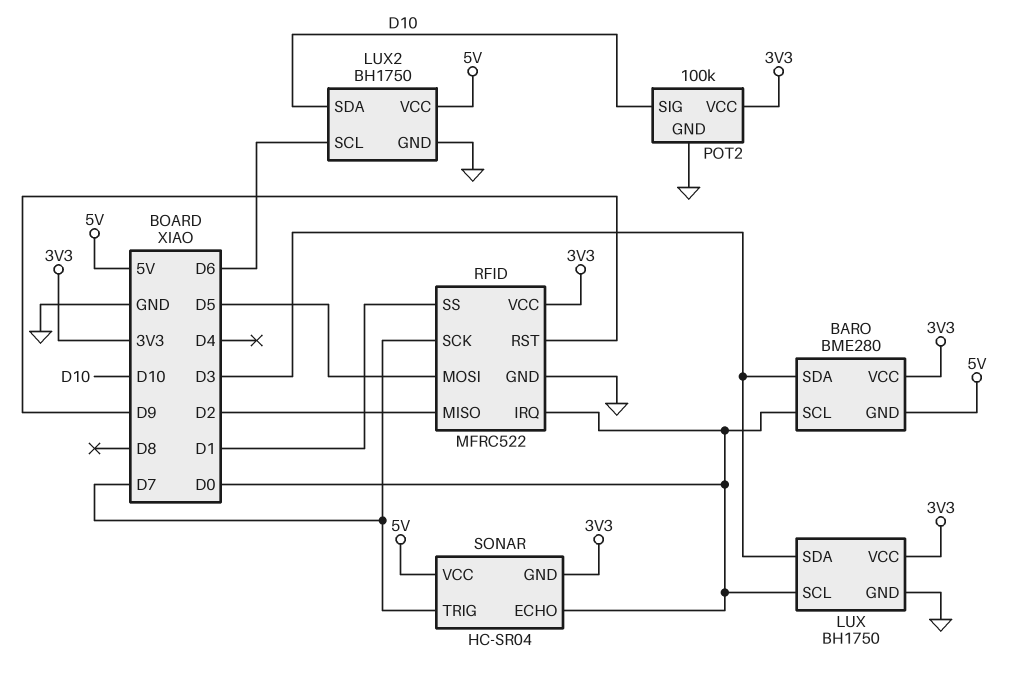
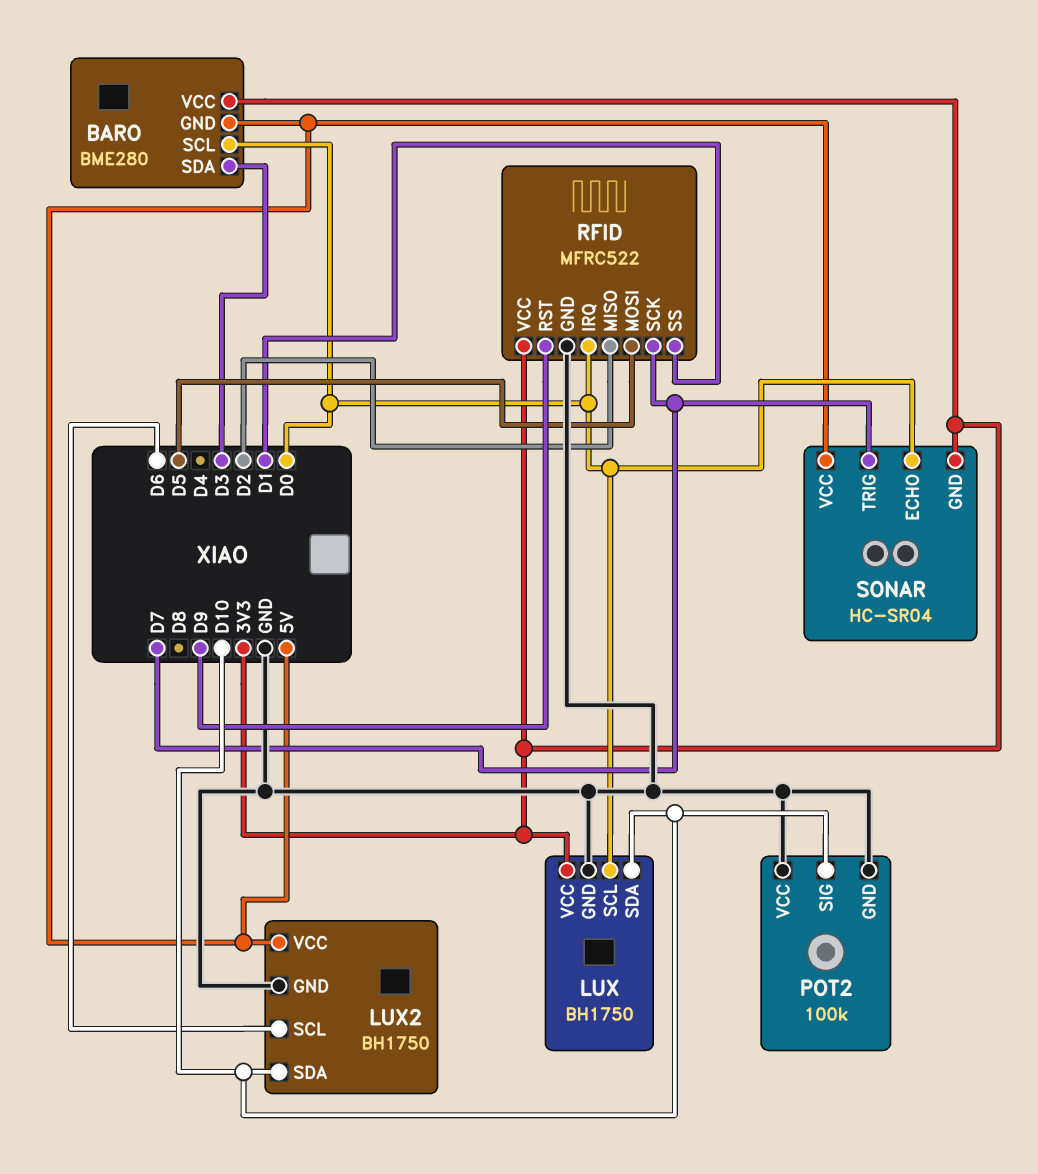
LUX pin SDA: D3 -> D10
POT2 pin VCC: 3V3 -> GND

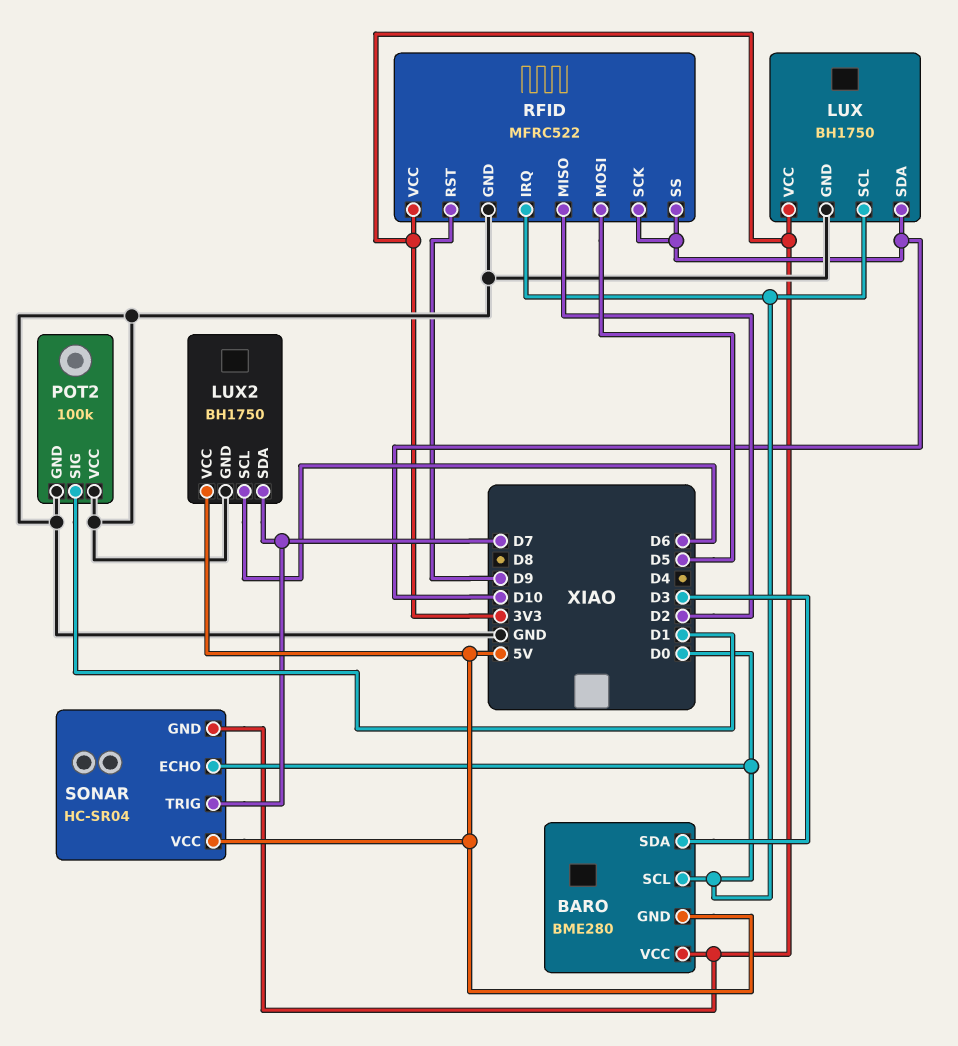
LUX2 pin SDA: D10 -> D7
POT2 pin SIG: D10 -> D1
RFID pin SCK: D7 -> D10
RFID pin SS: D1 -> D10

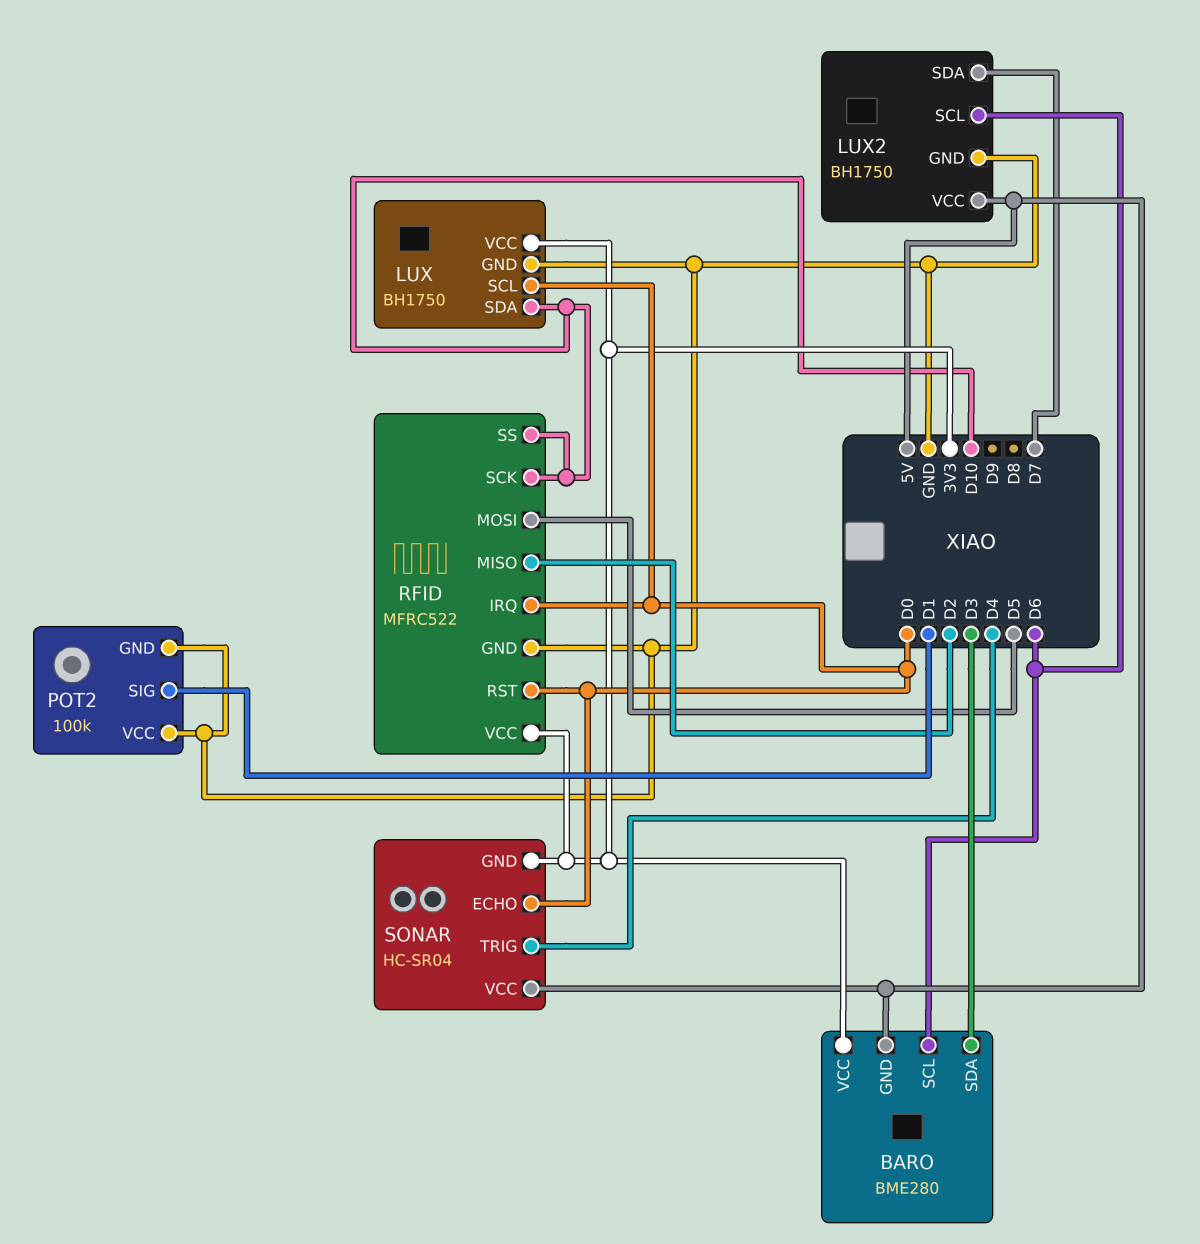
BARO pin SCL: D0 -> D6
RFID pin RST: D9 -> D0
SONAR pin TRIG: D7 -> D4

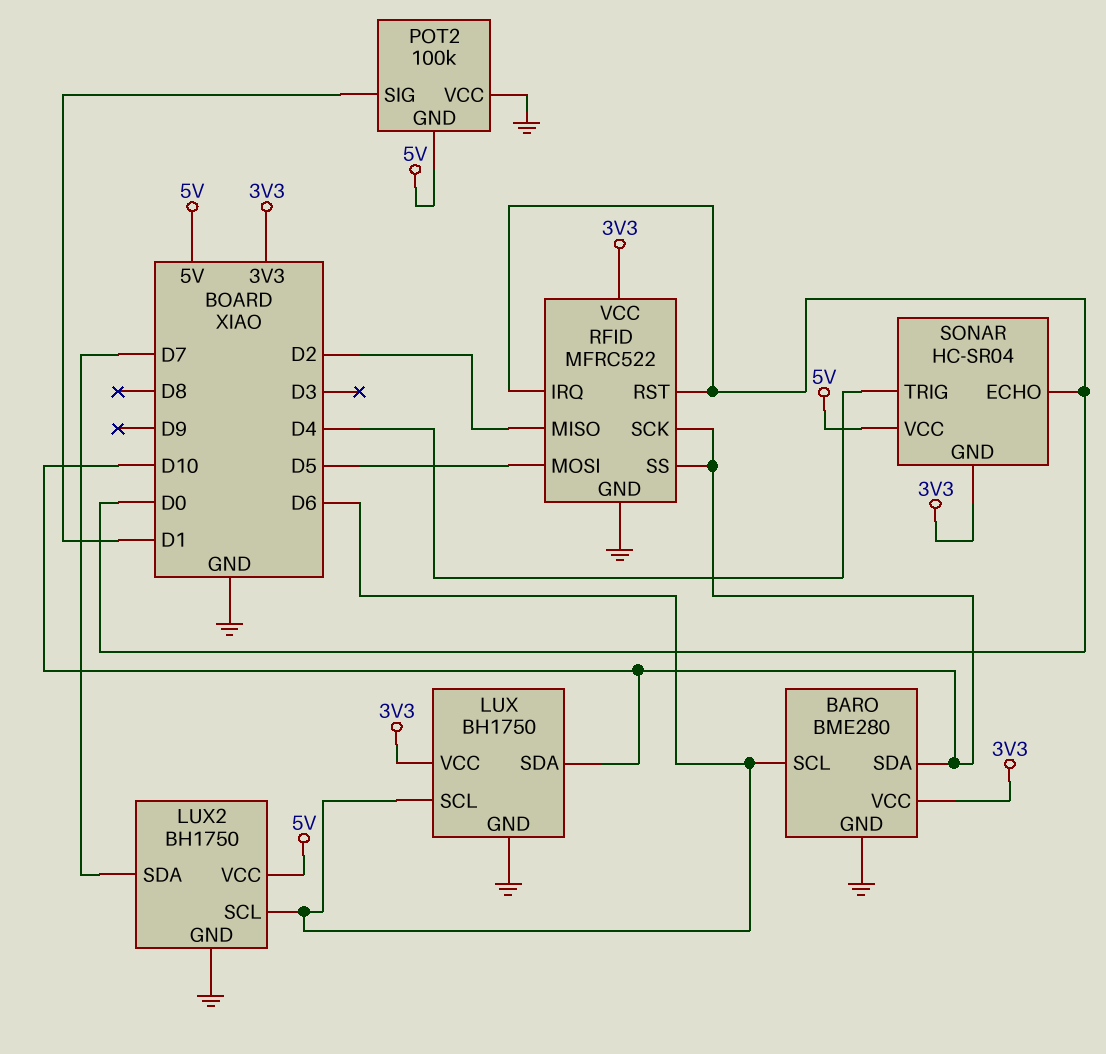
BARO pin GND: 5V -> GND
BARO pin SDA: D3 -> D10
LUX pin SCL: D0 -> D6
POT2 pin GND: GND -> 5V

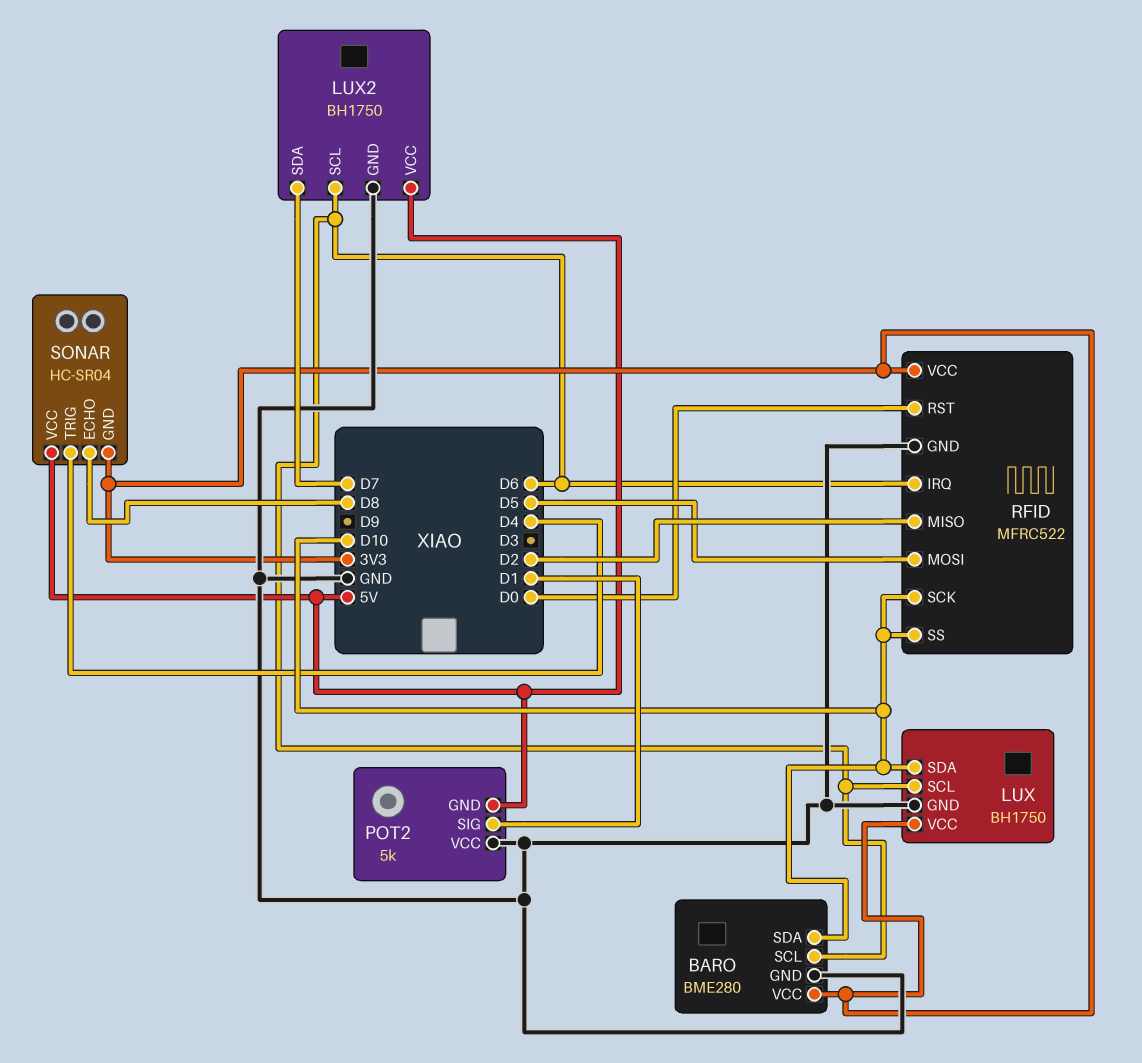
POT2: 100k -> 5k
RFID pin IRQ: D0 -> D6
SONAR pin ECHO: D0 -> D8

